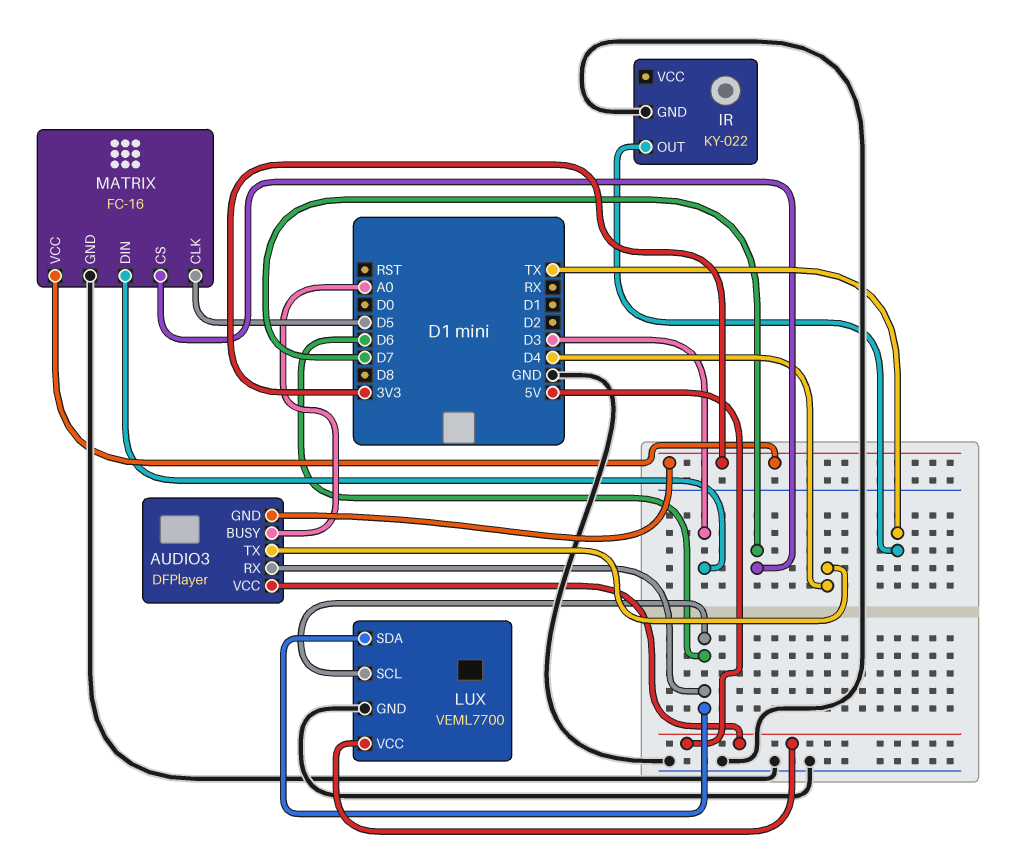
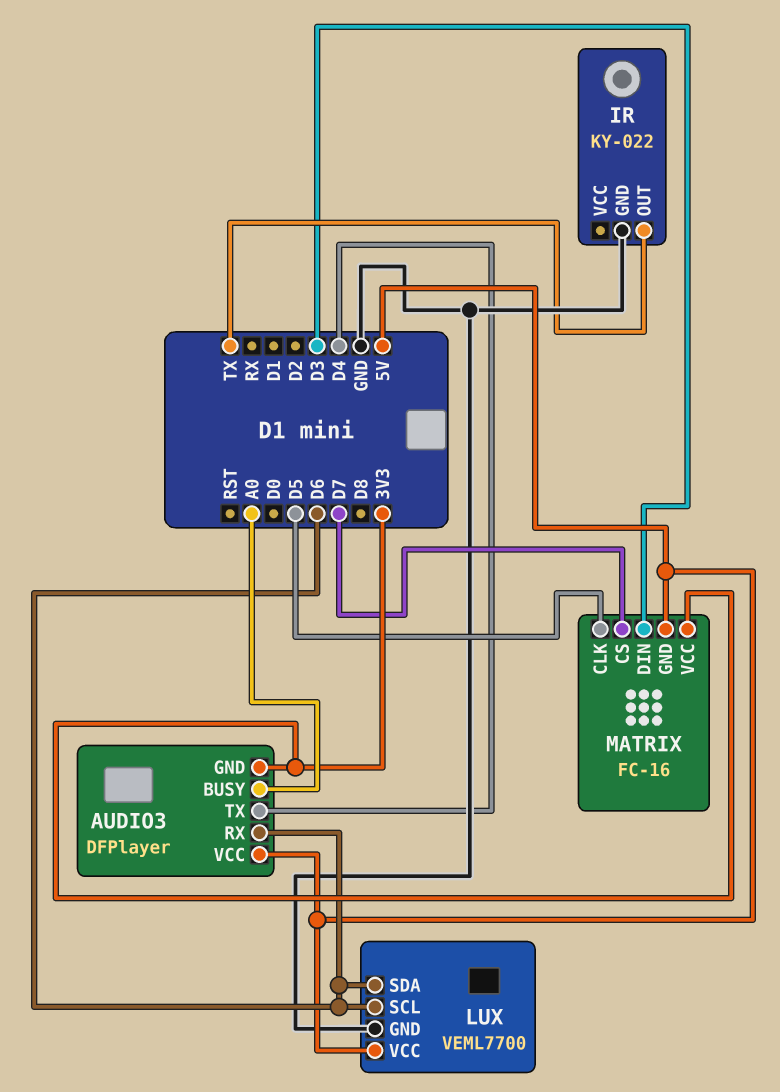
MATRIX pin GND: GND -> 5V

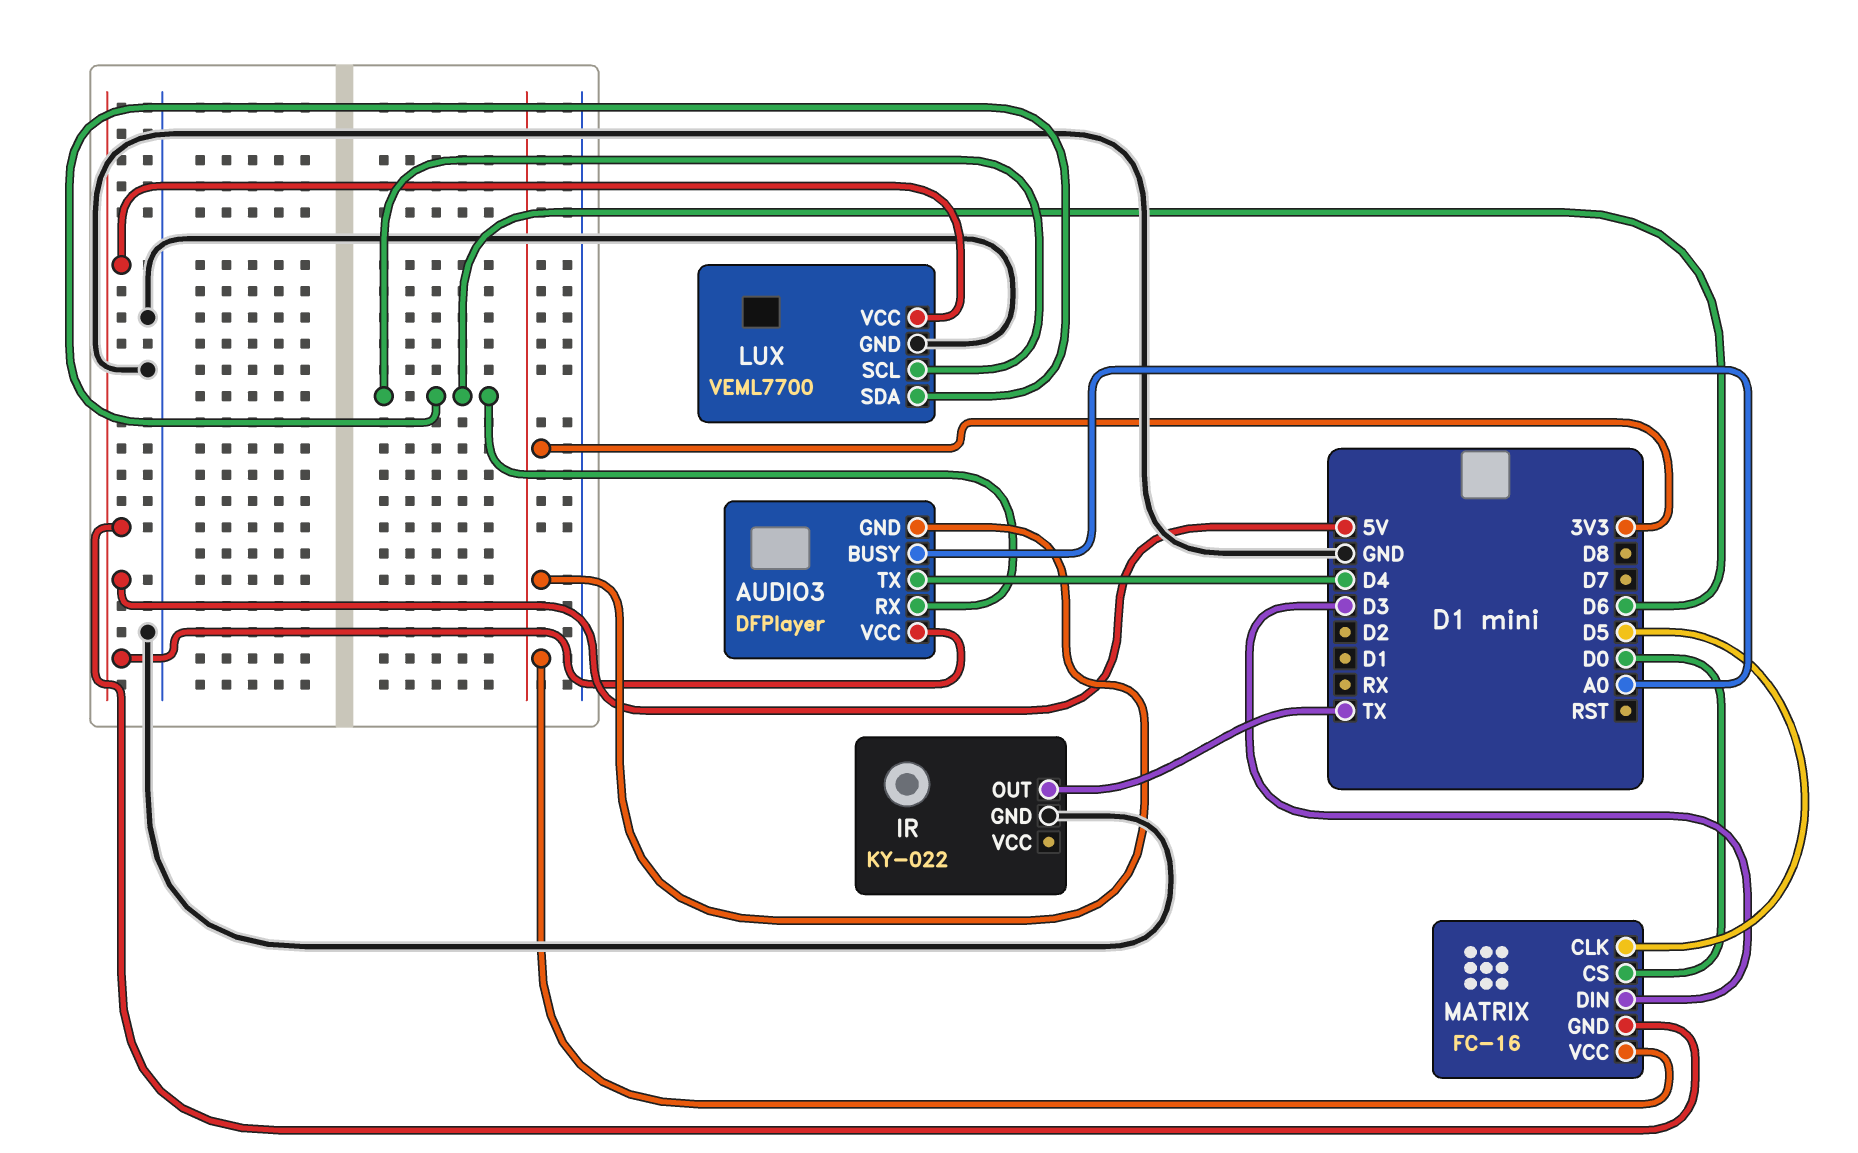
MATRIX pin CS: D7 -> D0

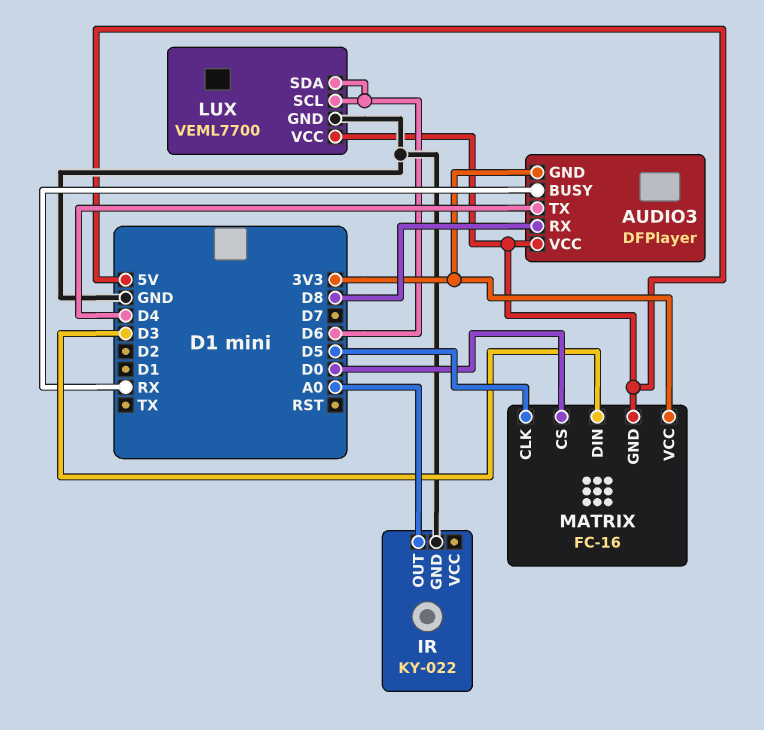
AUDIO3 pin BUSY: A0 -> RX
AUDIO3 pin RX: D6 -> D8
IR pin OUT: TX -> A0

